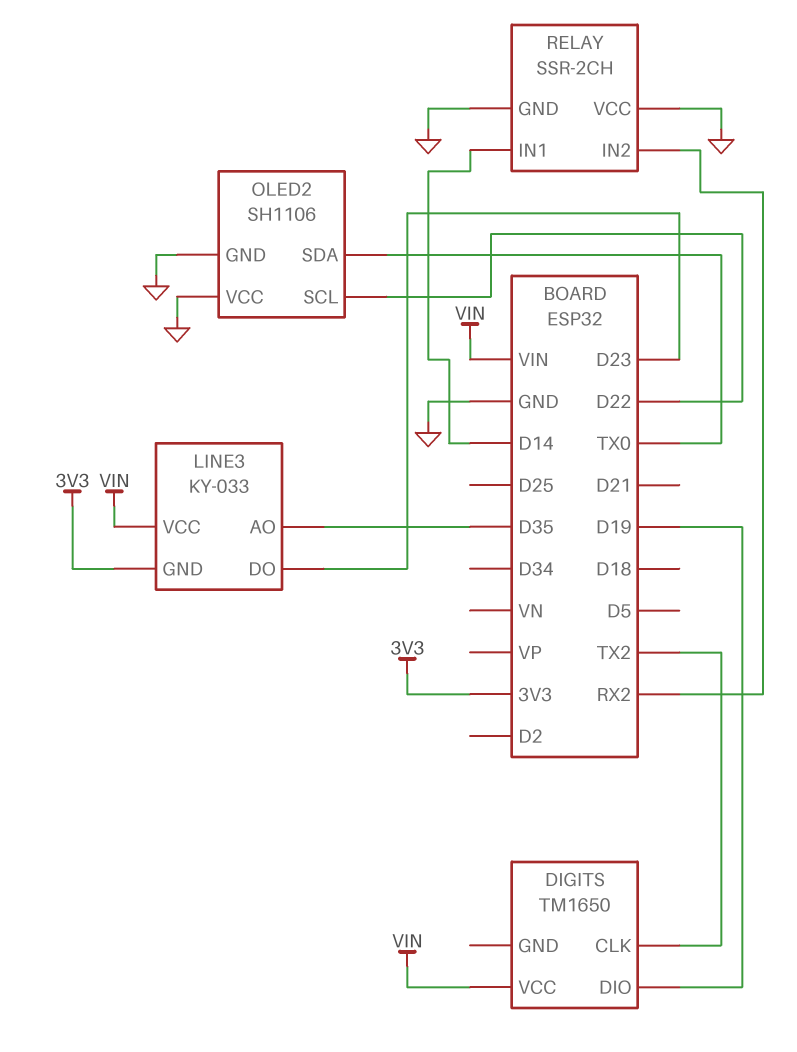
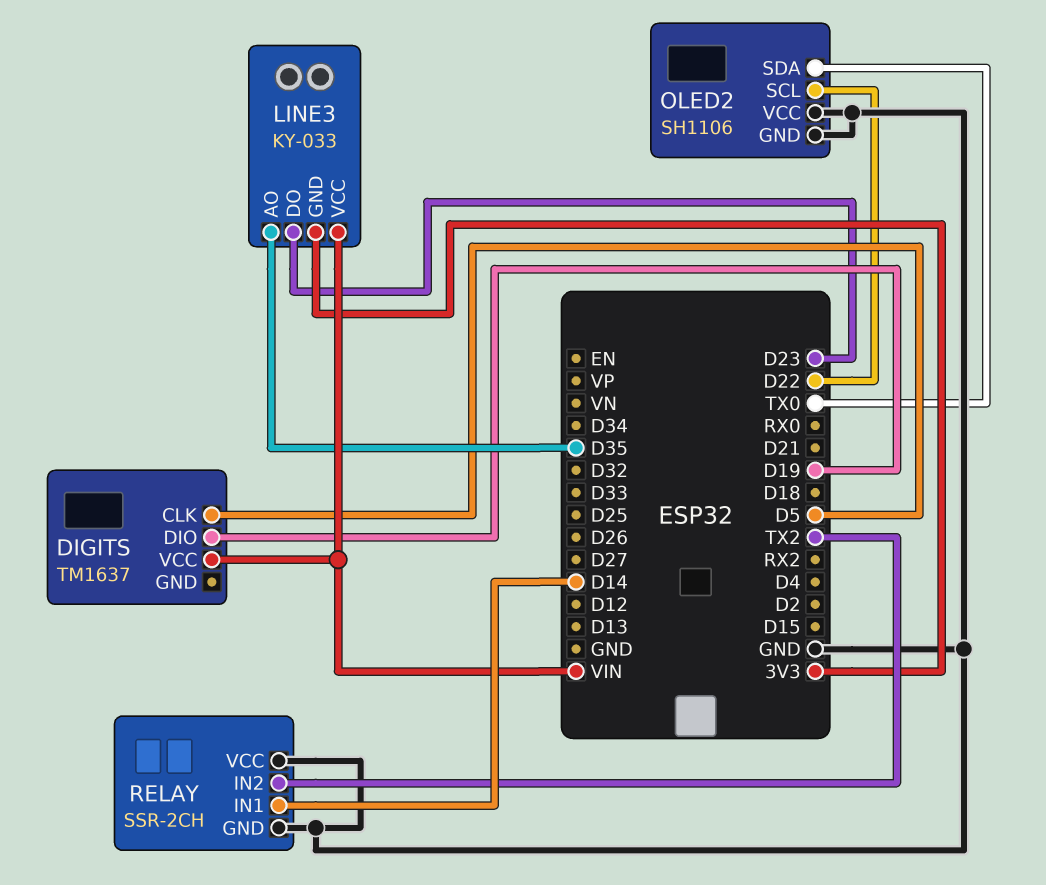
DIGITS: TM1650 -> TM1637
DIGITS pin CLK: TX2 -> D5
RELAY pin IN2: RX2 -> TX2

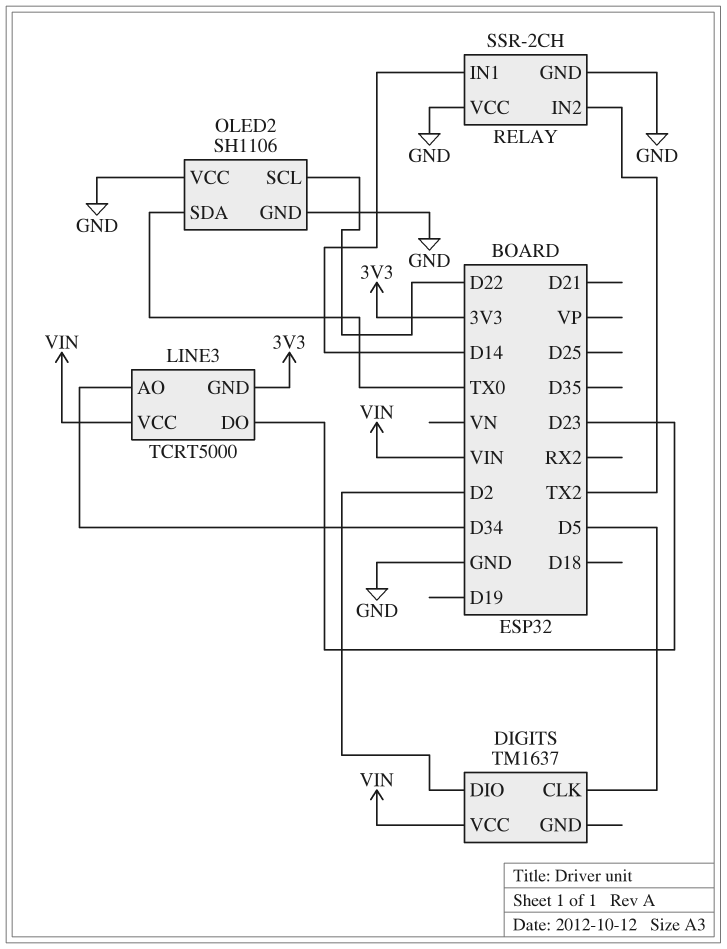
DIGITS pin DIO: D19 -> D2
LINE3: KY-033 -> TCRT5000
LINE3 pin AO: D35 -> D34

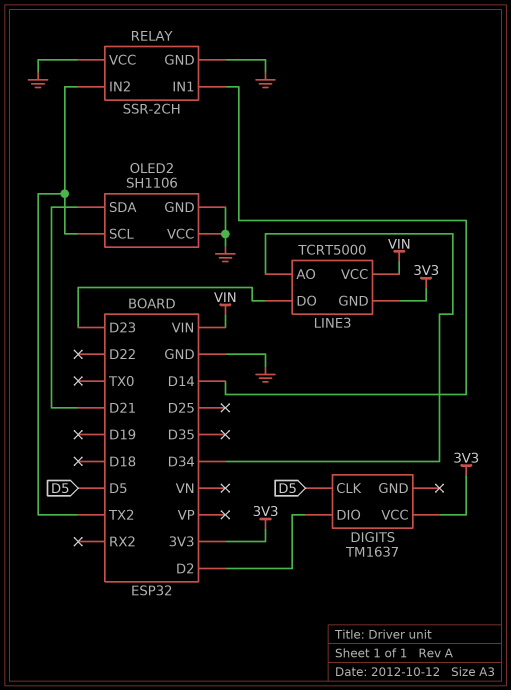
DIGITS pin VCC: VIN -> 3V3
OLED2 pin SCL: D22 -> TX2
OLED2 pin SDA: TX0 -> D21

